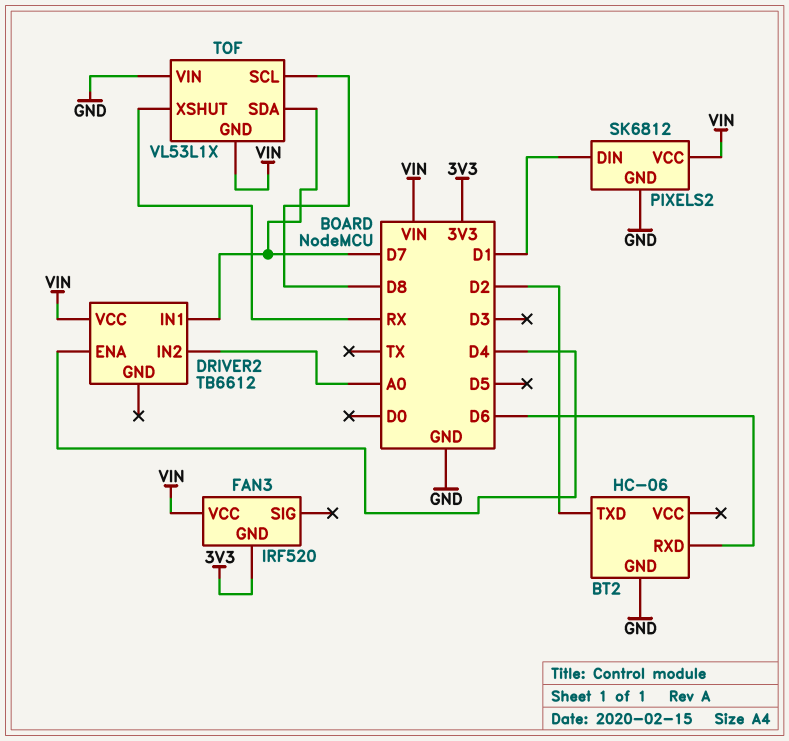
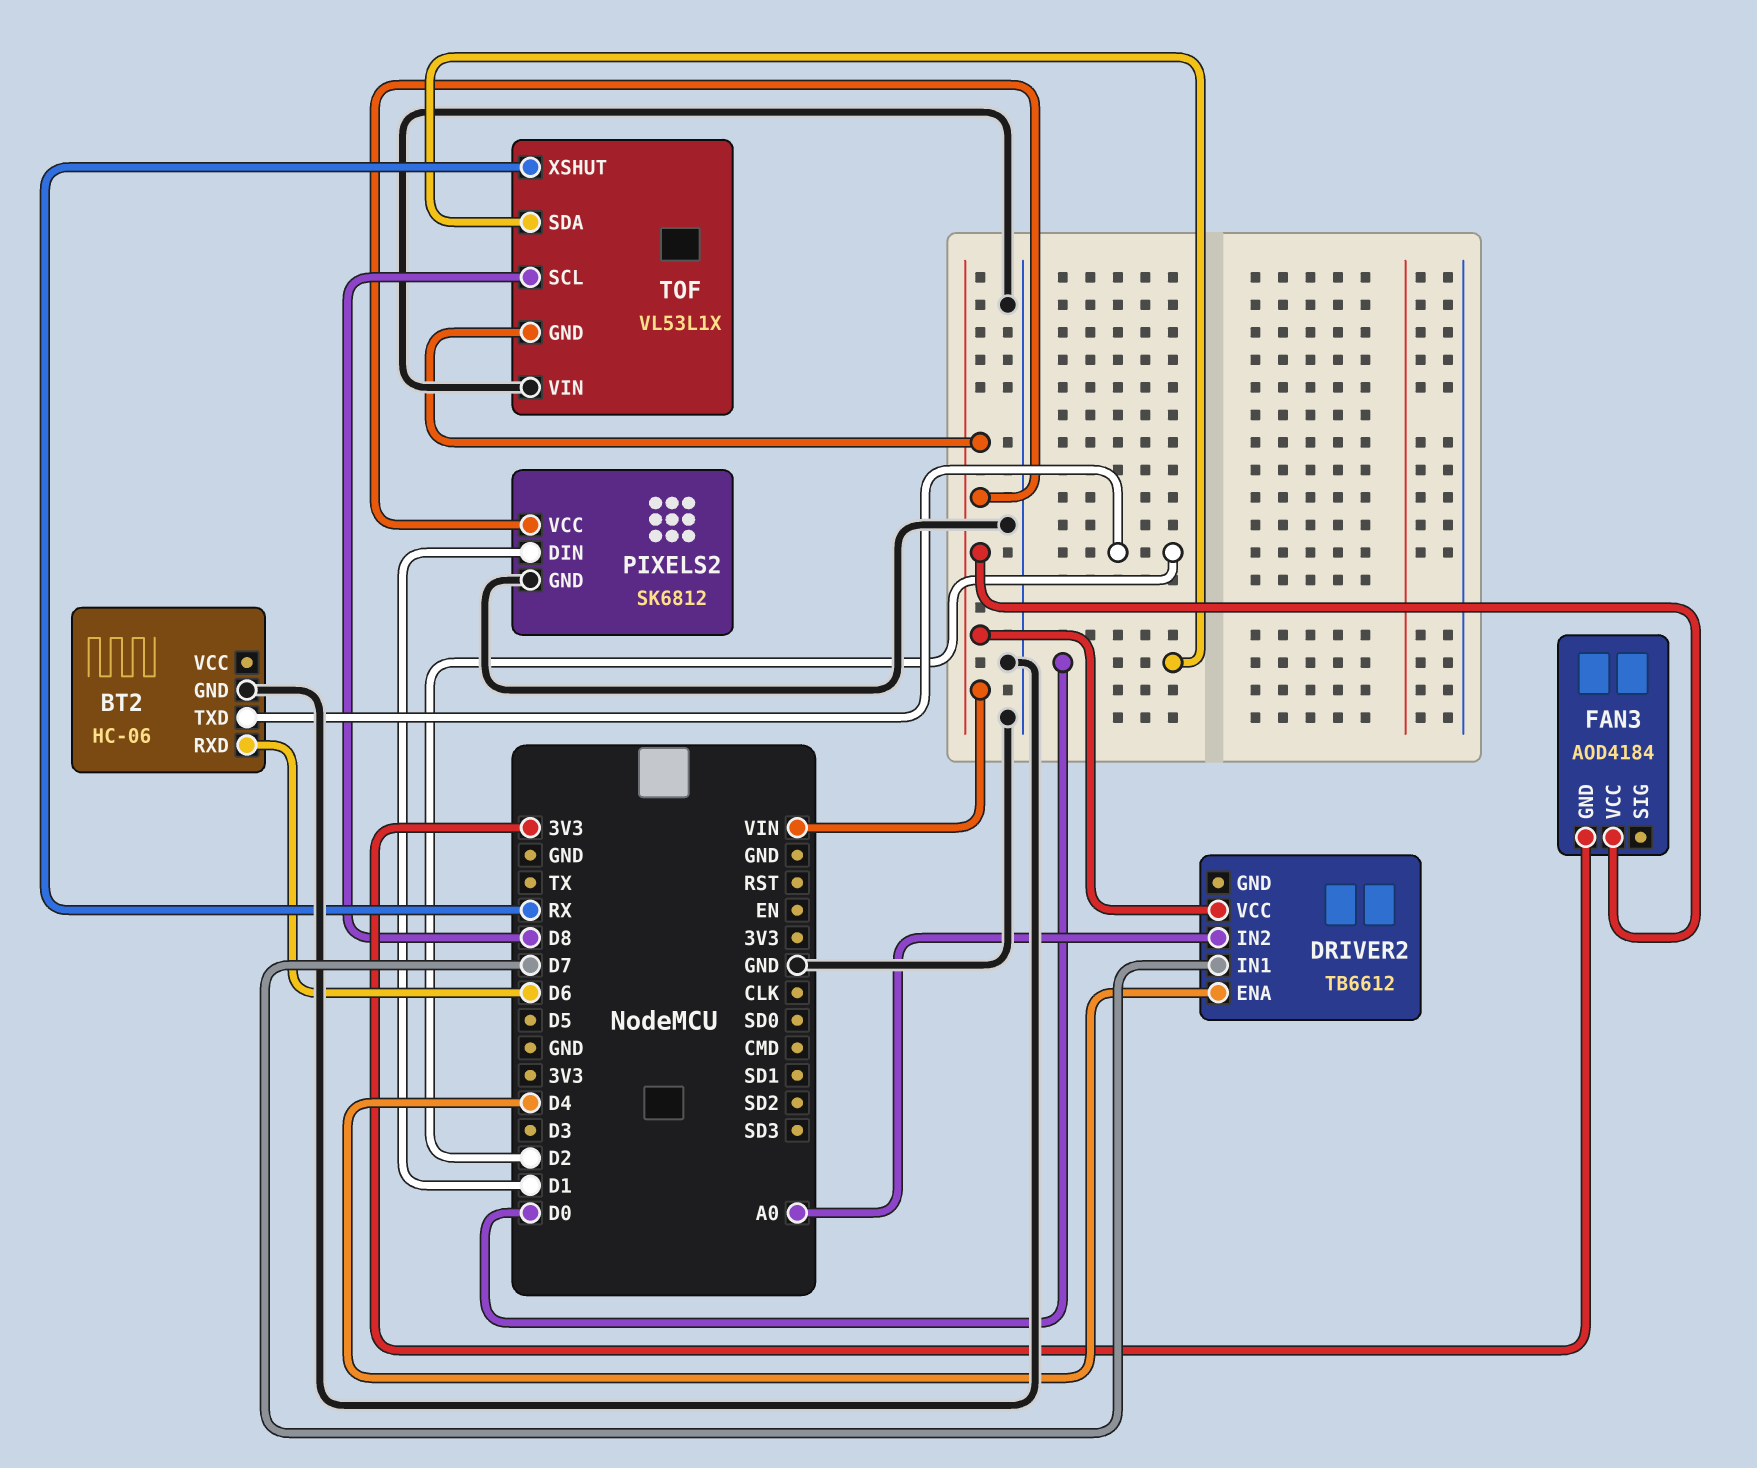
FAN3: IRF520 -> AOD4184
TOF pin SDA: D7 -> D0

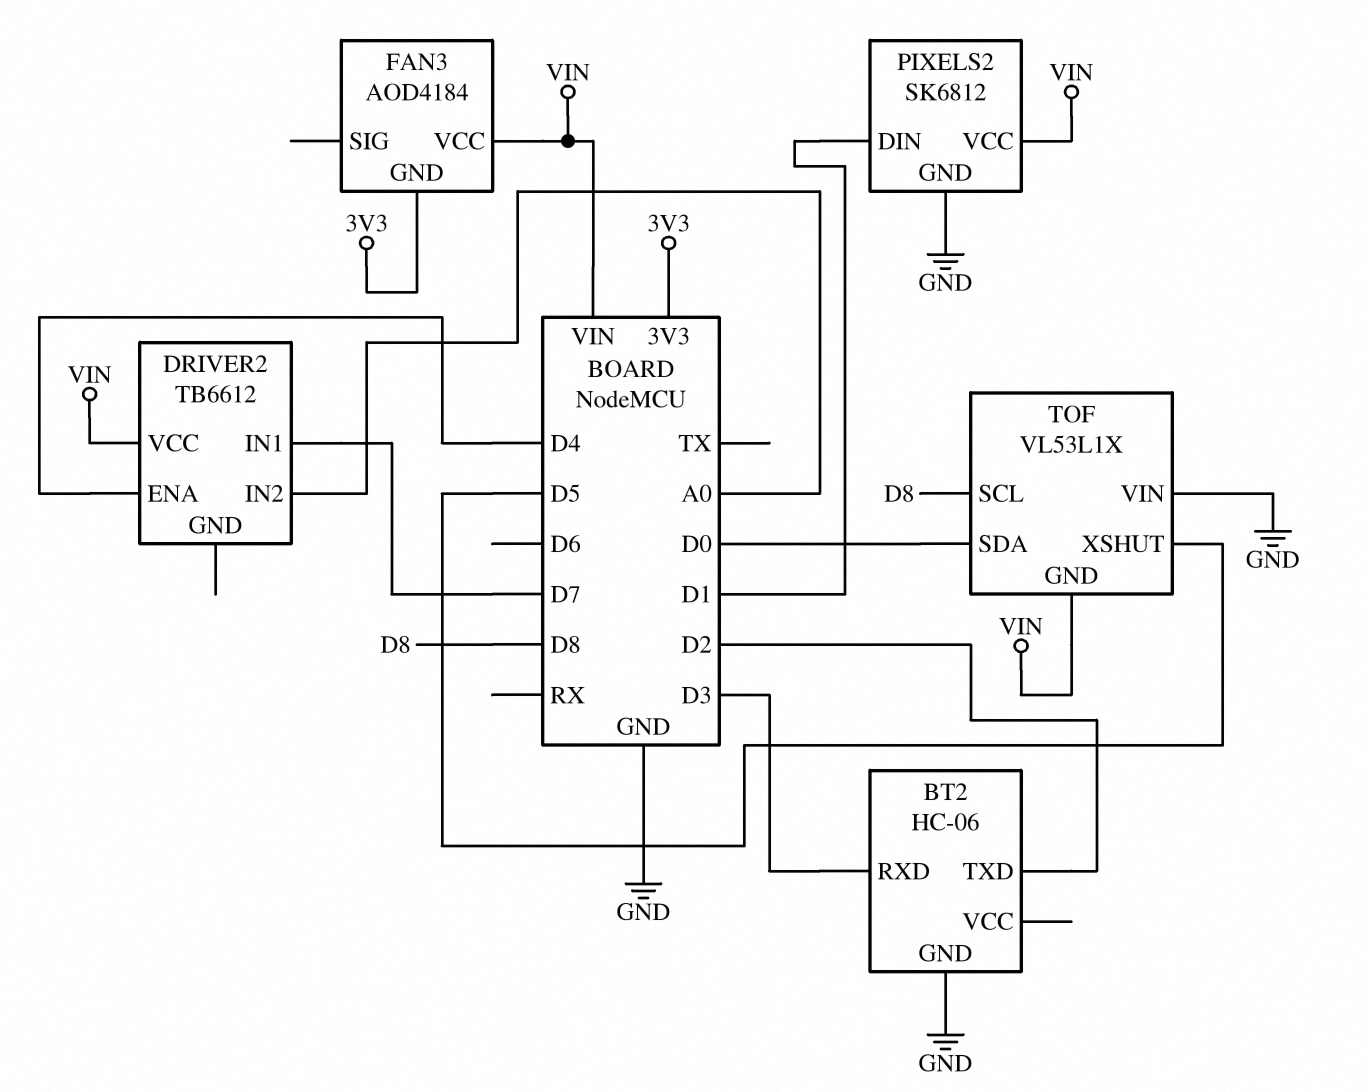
BT2 pin RXD: D6 -> D3
TOF pin XSHUT: RX -> D5

